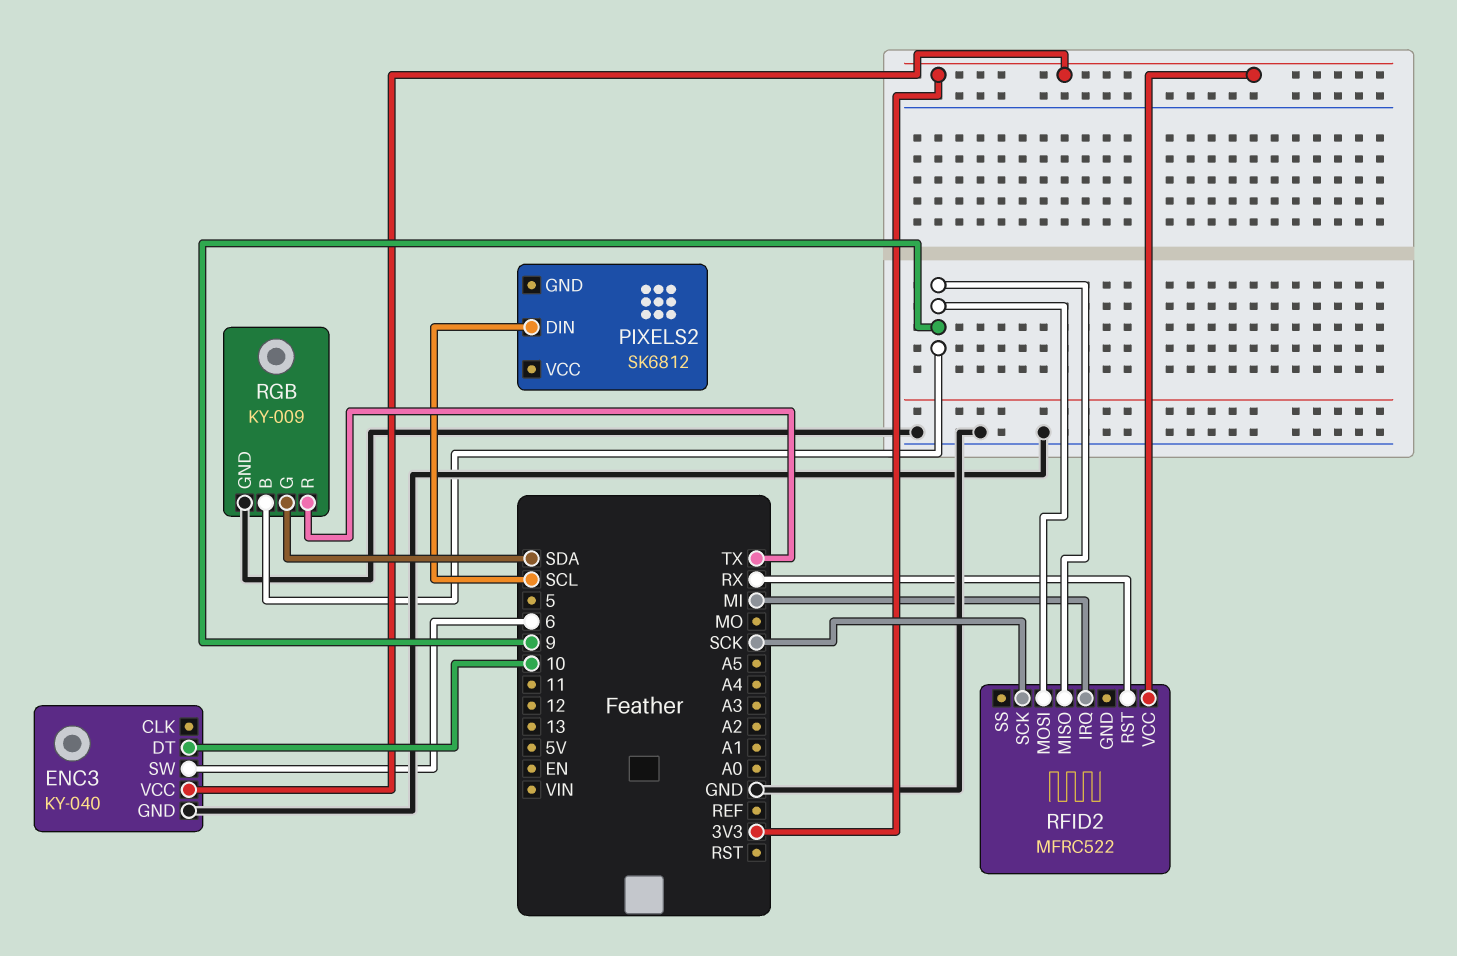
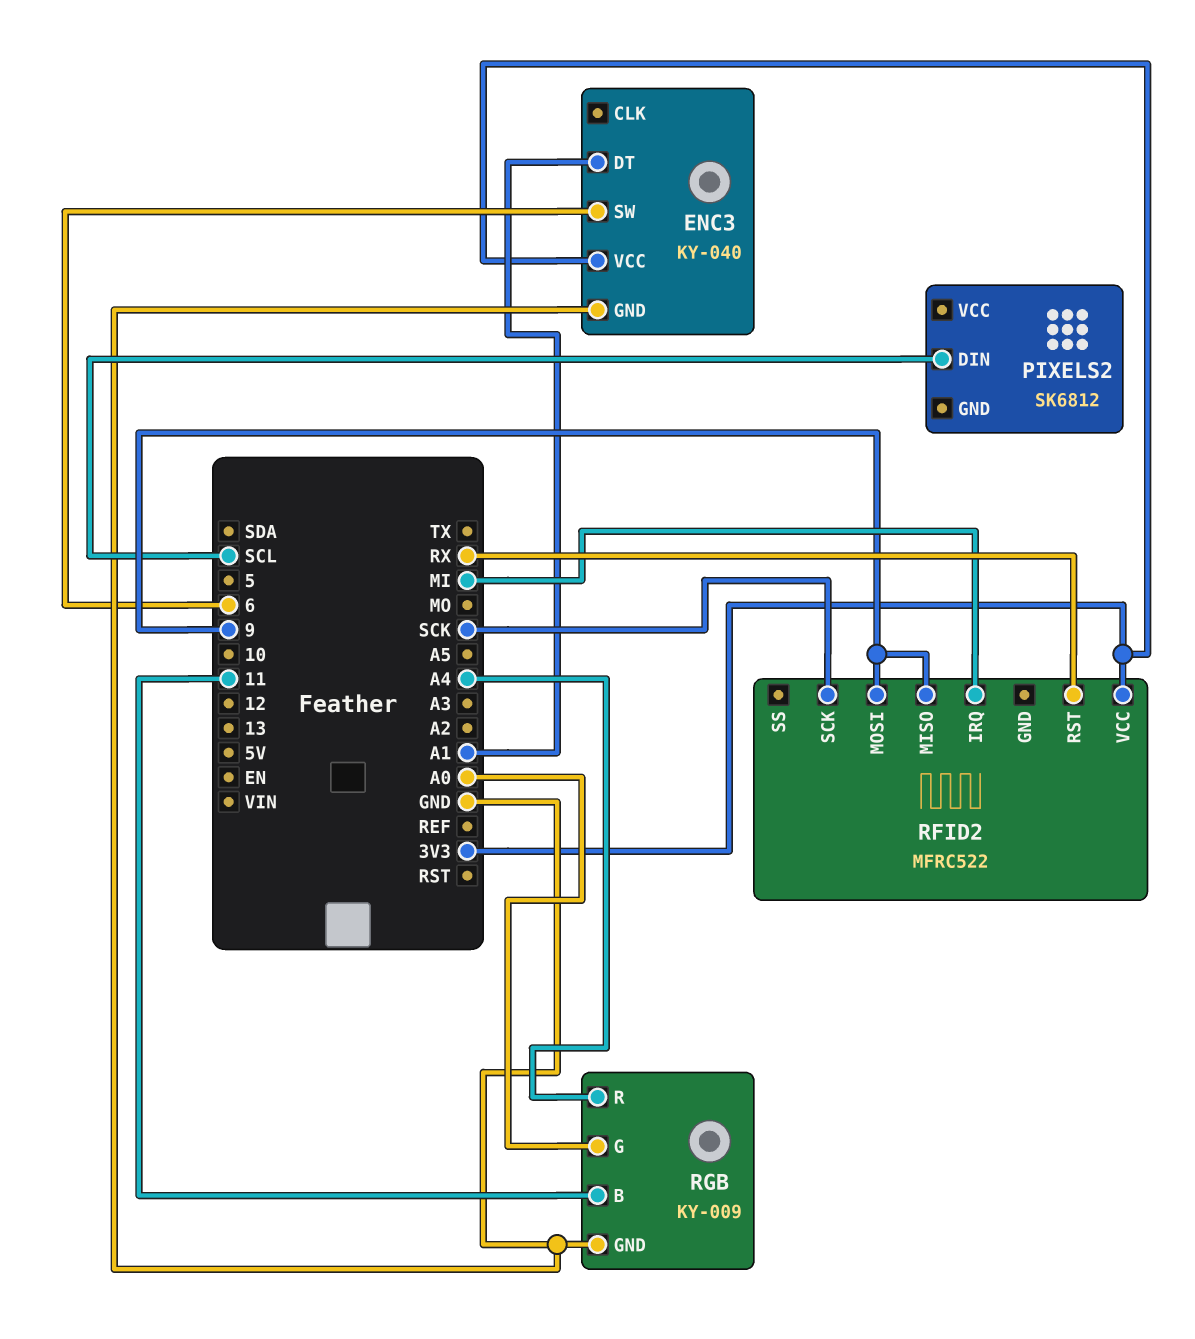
ENC3 pin DT: 10 -> A1
RGB pin B: 9 -> 11
RGB pin G: SDA -> A0
RGB pin R: TX -> A4

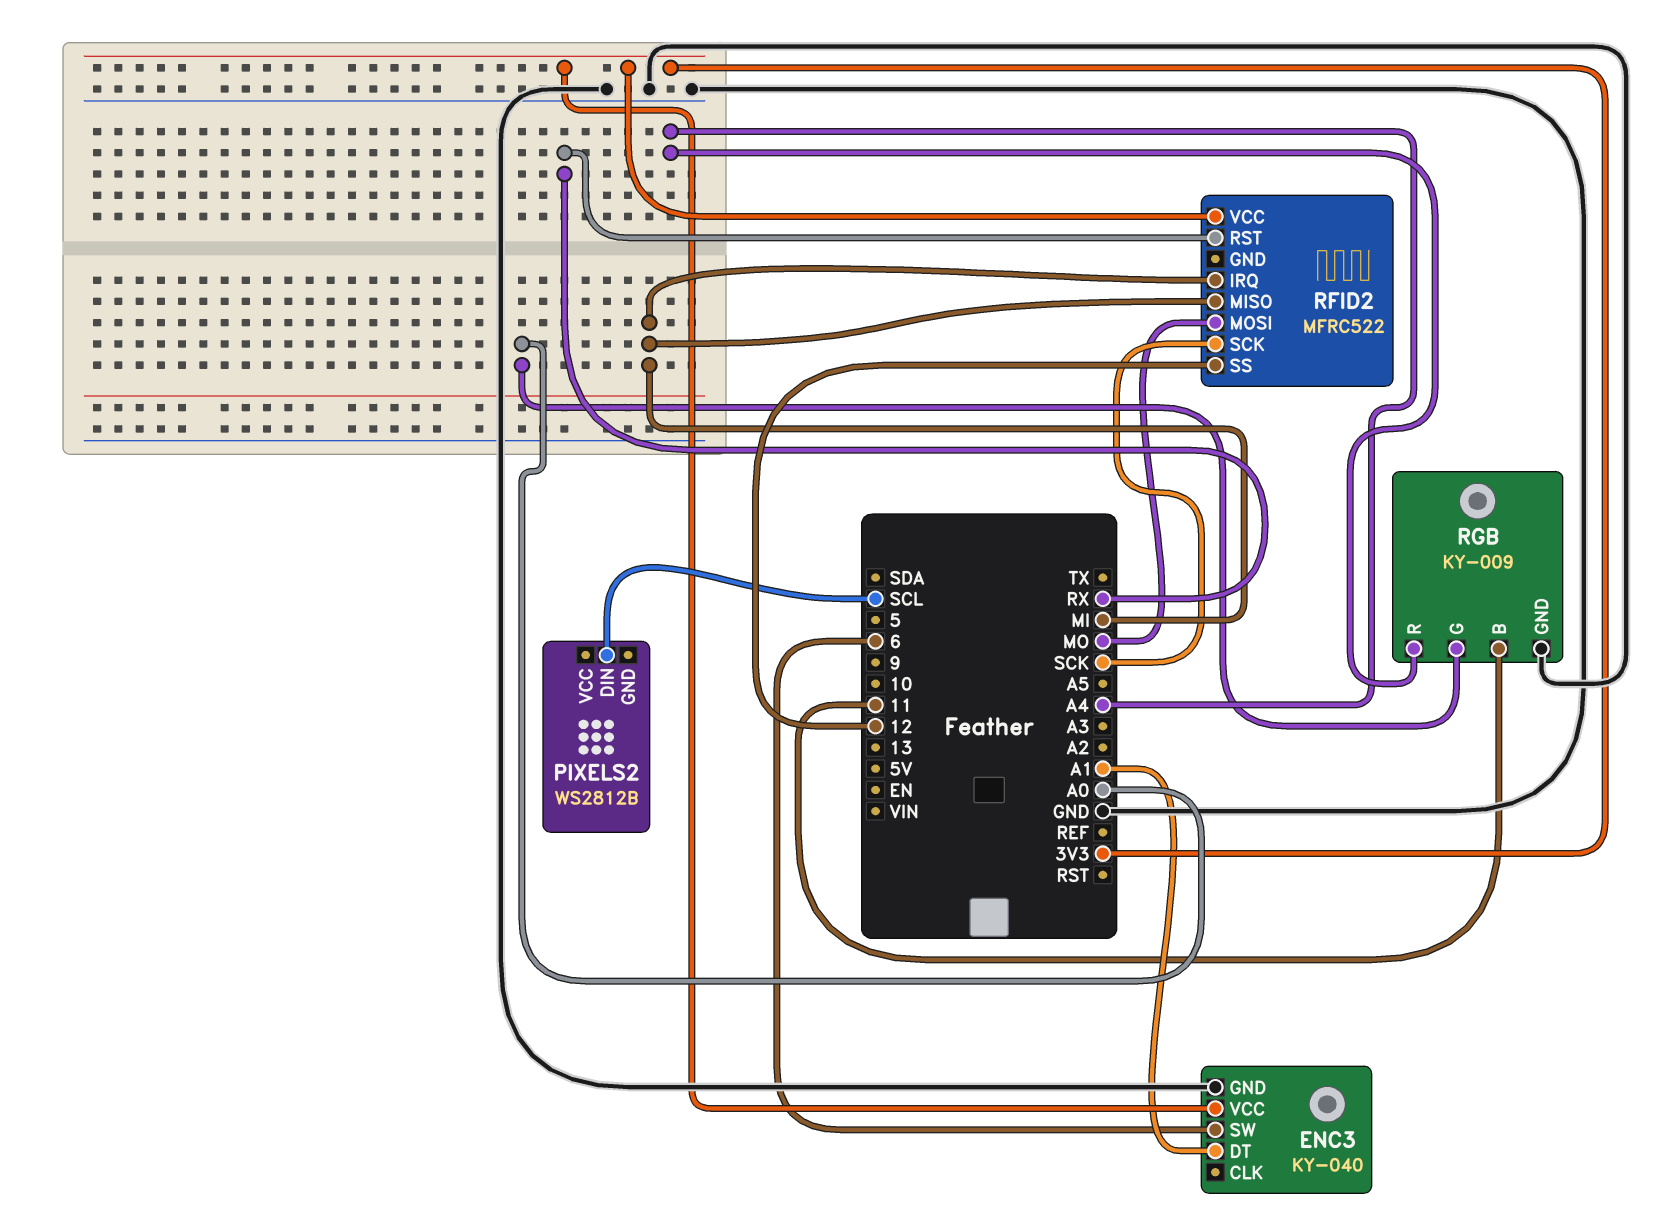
PIXELS2: SK6812 -> WS2812B
RFID2 pin MISO: 9 -> MI
RFID2 pin MOSI: 9 -> MO
RFID2 pin SS: none -> 12

